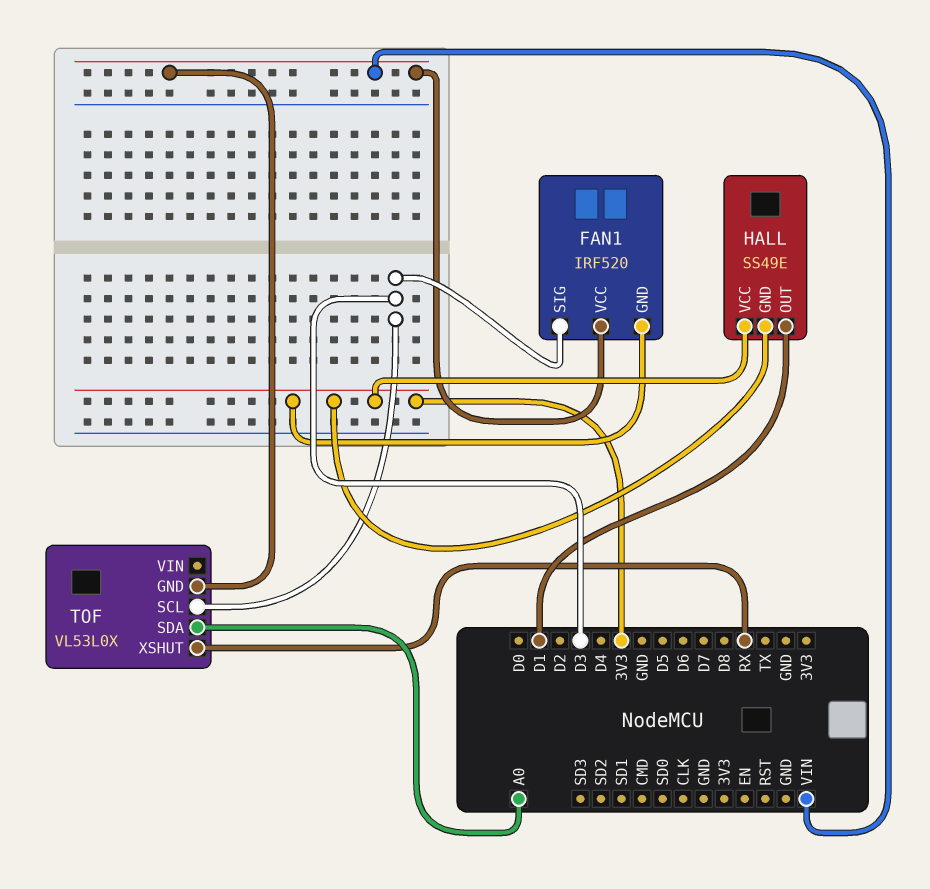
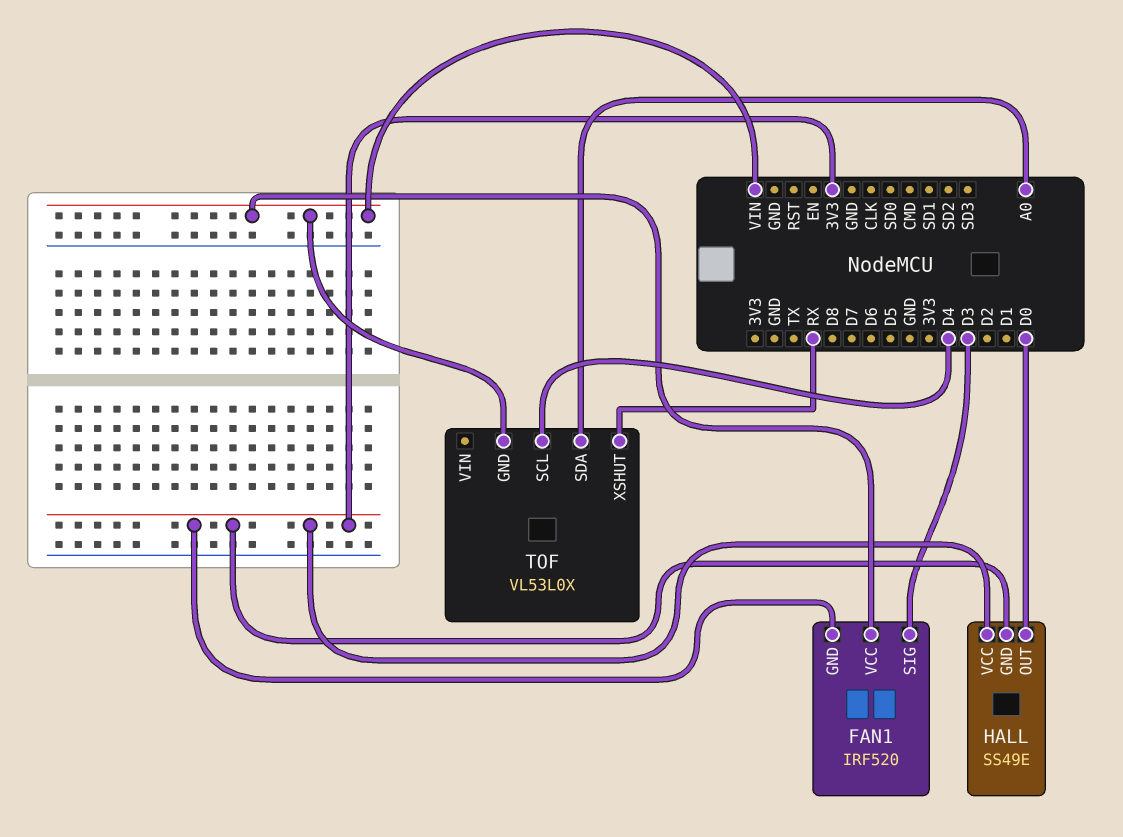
HALL pin OUT: D1 -> D0
TOF pin SCL: D3 -> D4

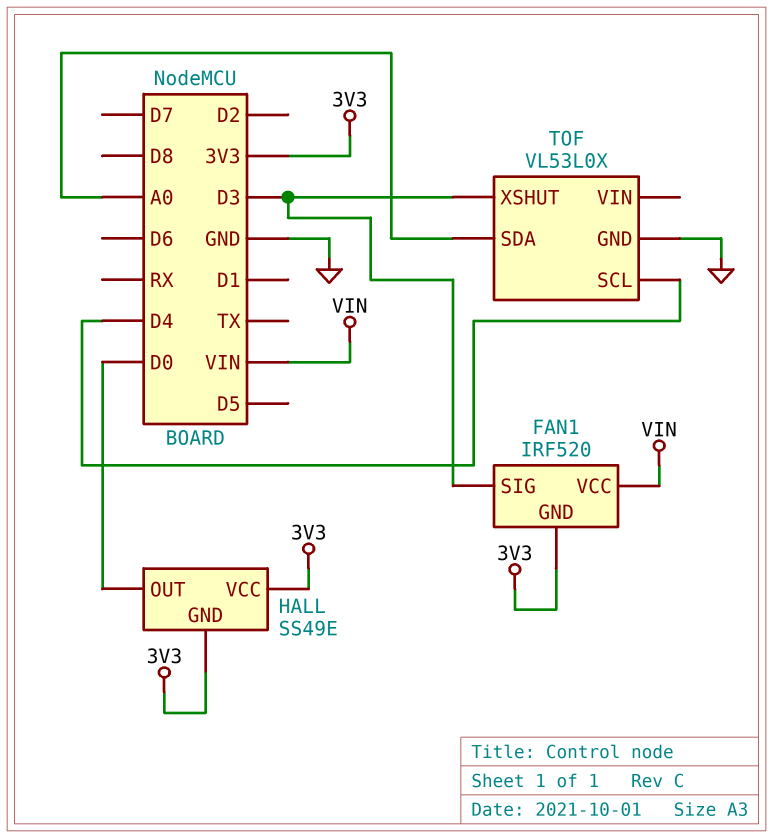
TOF pin GND: VIN -> GND
TOF pin XSHUT: RX -> D3

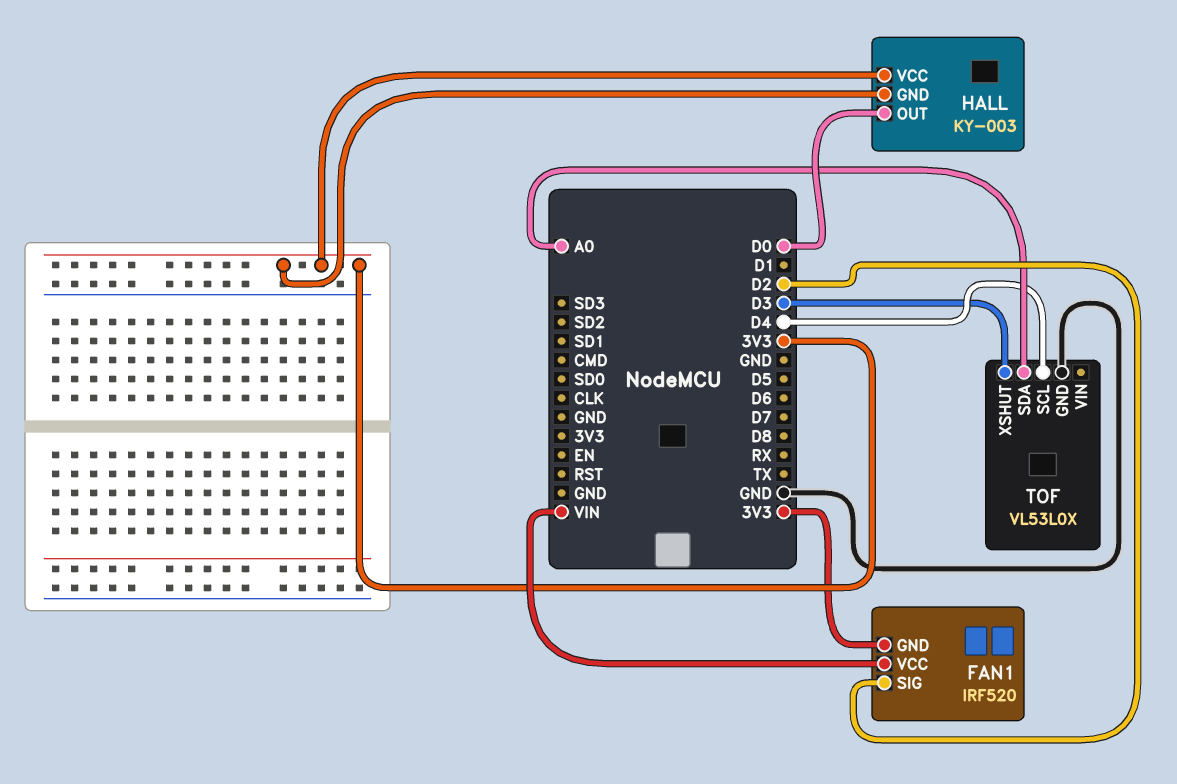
FAN1 pin SIG: D3 -> D2
HALL: SS49E -> KY-003

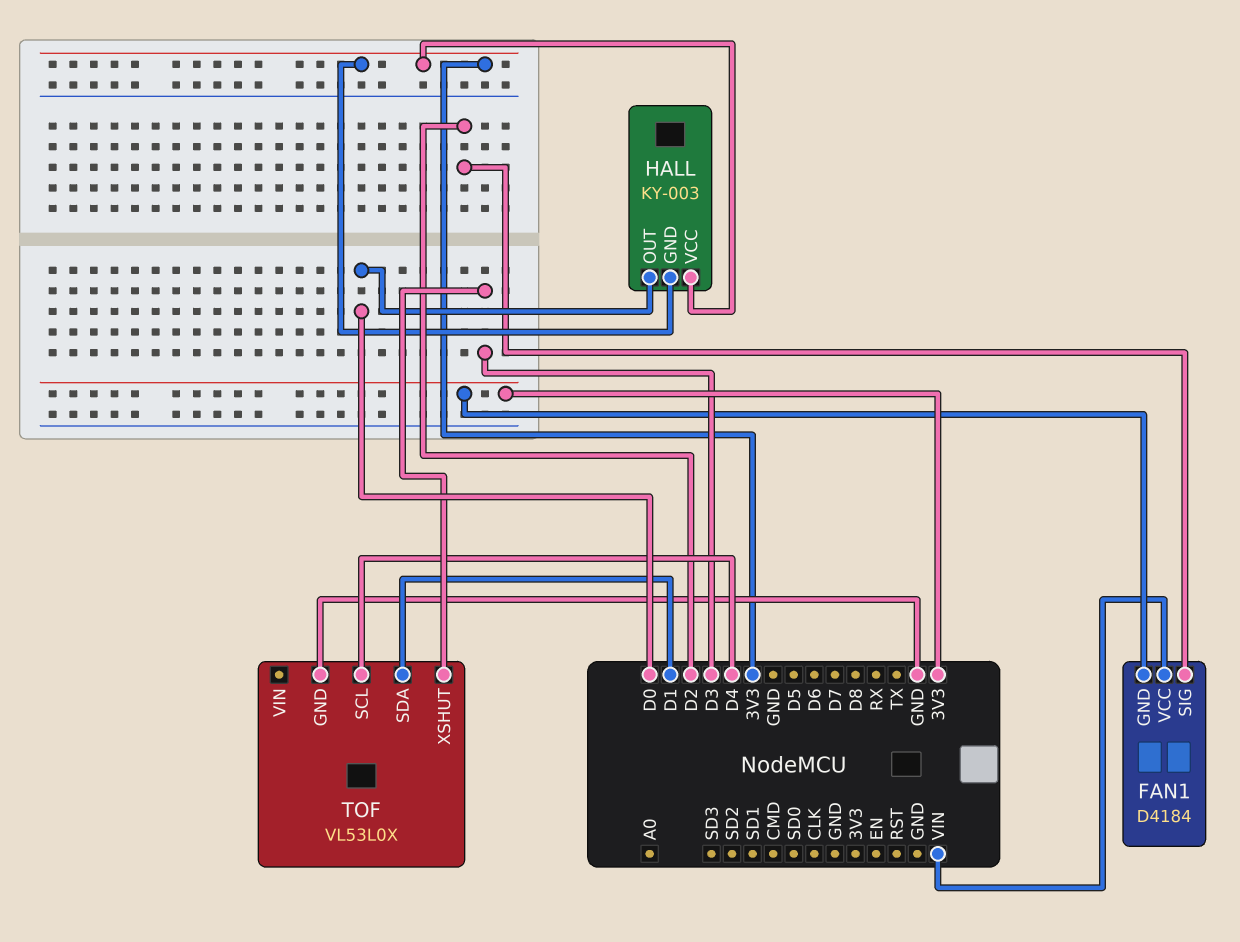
FAN1: IRF520 -> D4184
TOF pin SDA: A0 -> D1

